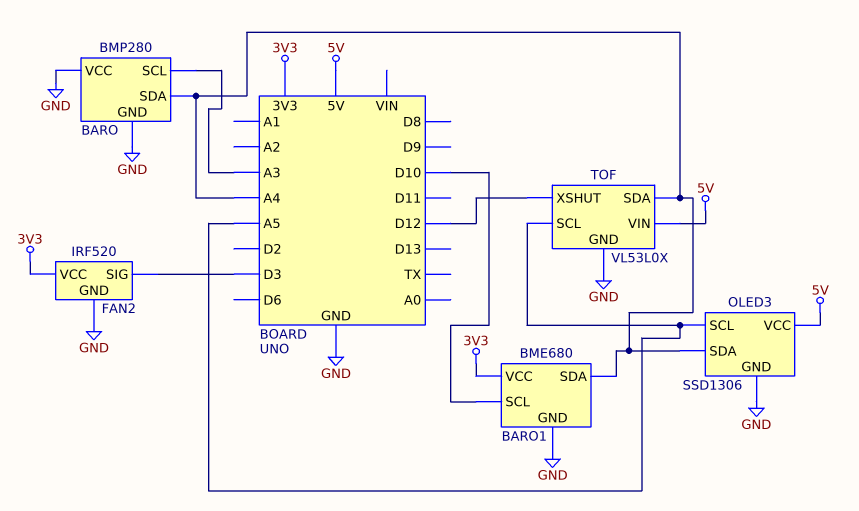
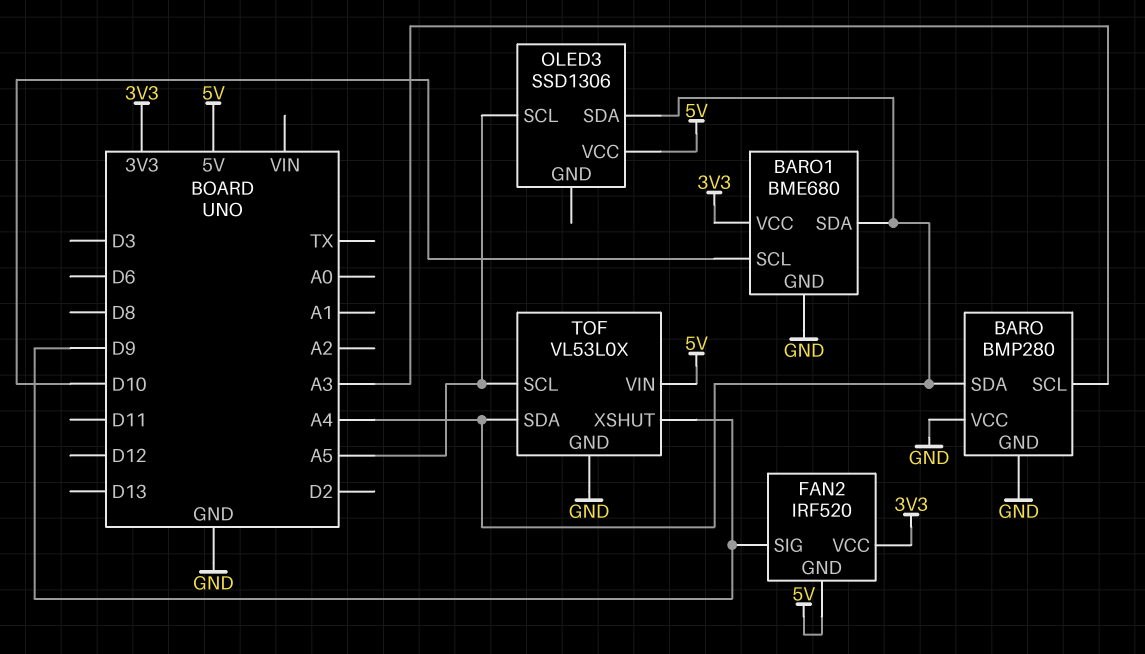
FAN2 pin GND: GND -> 5V
FAN2 pin SIG: D3 -> D9
OLED3 pin GND: GND -> none
TOF pin XSHUT: D12 -> D9

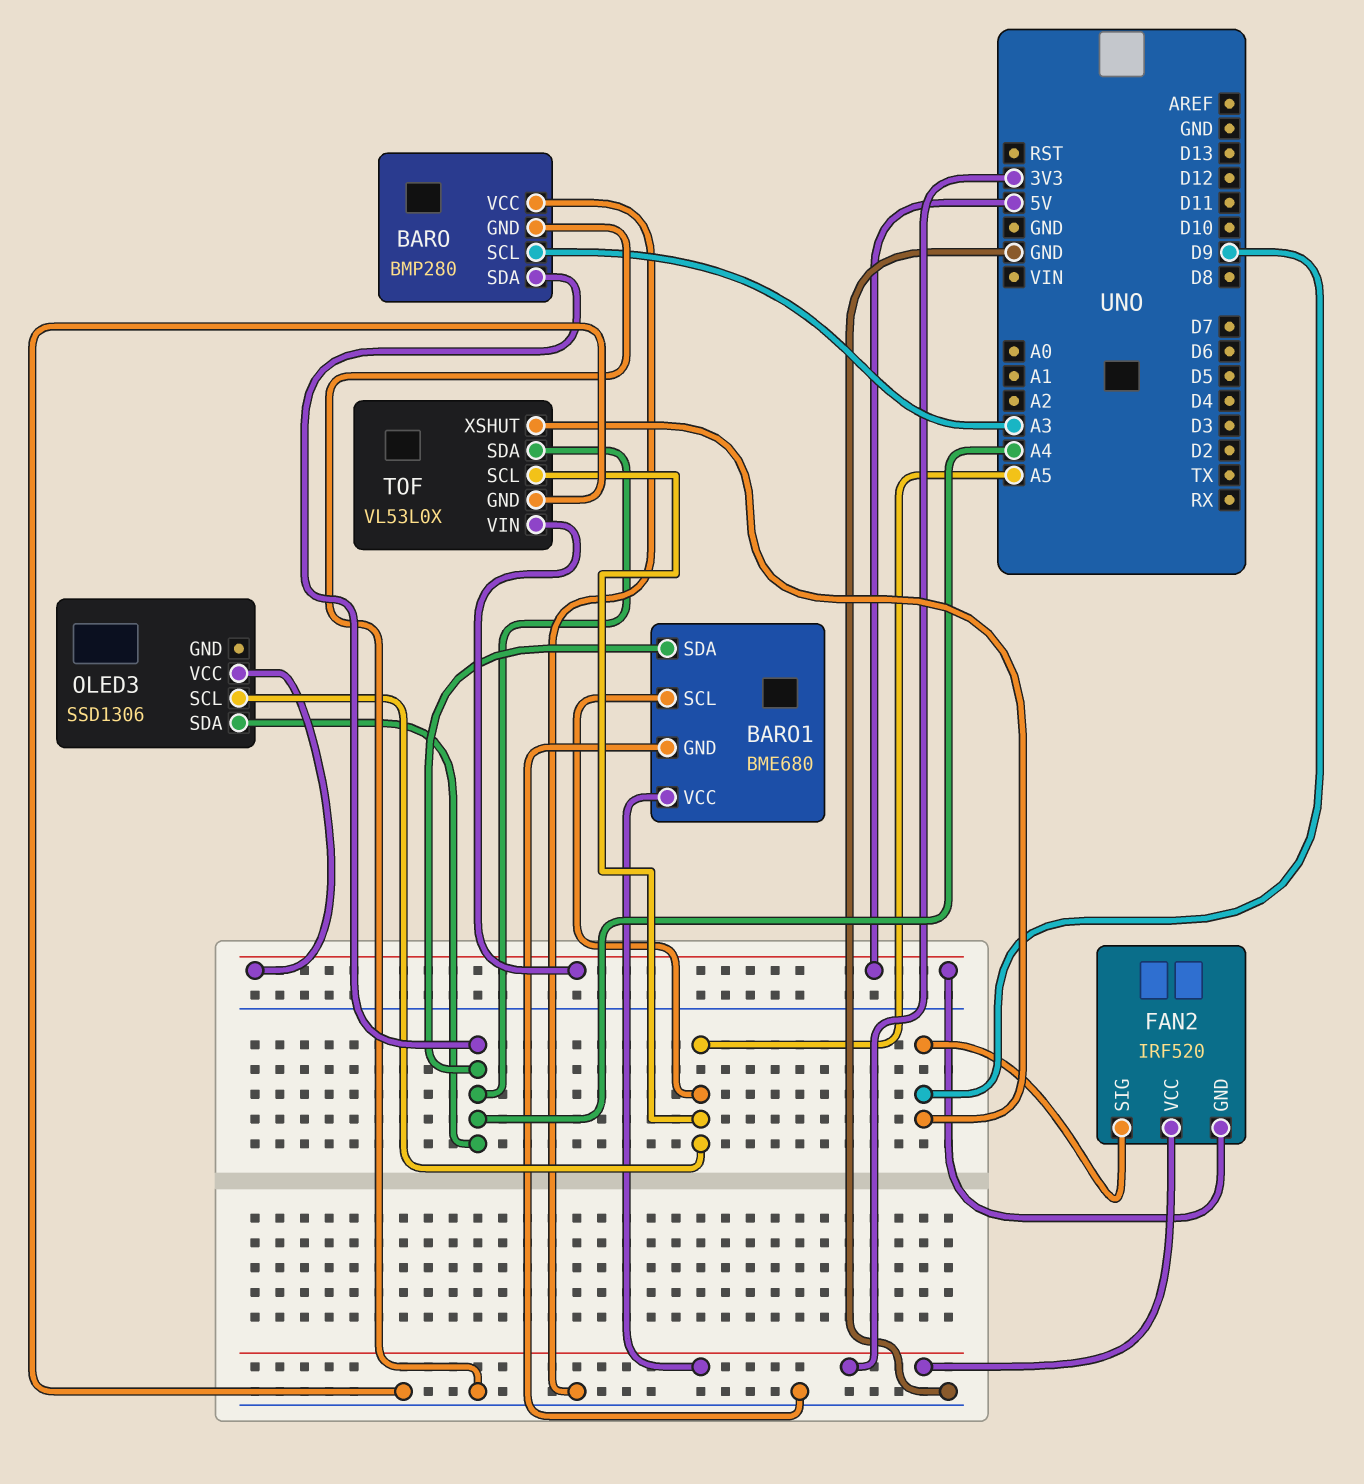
BARO1 pin SCL: D10 -> A5

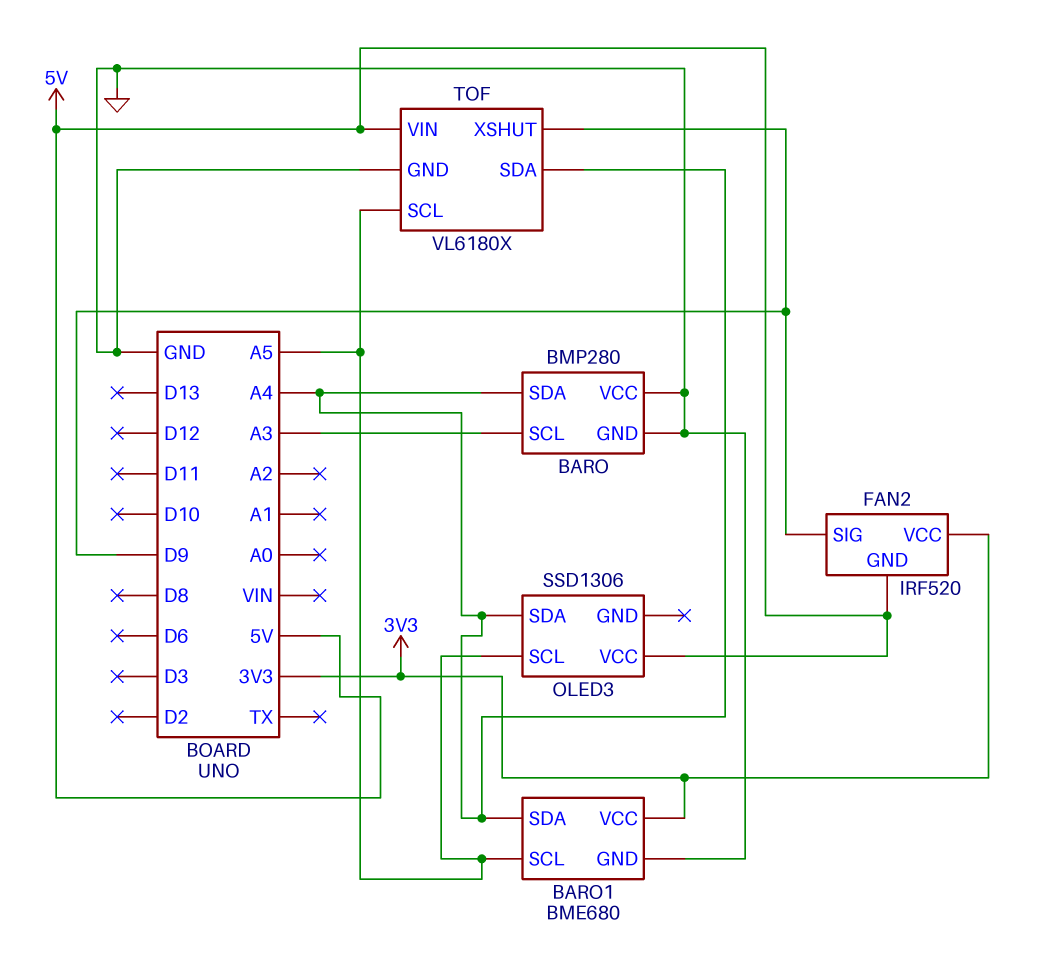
TOF: VL53L0X -> VL6180X

